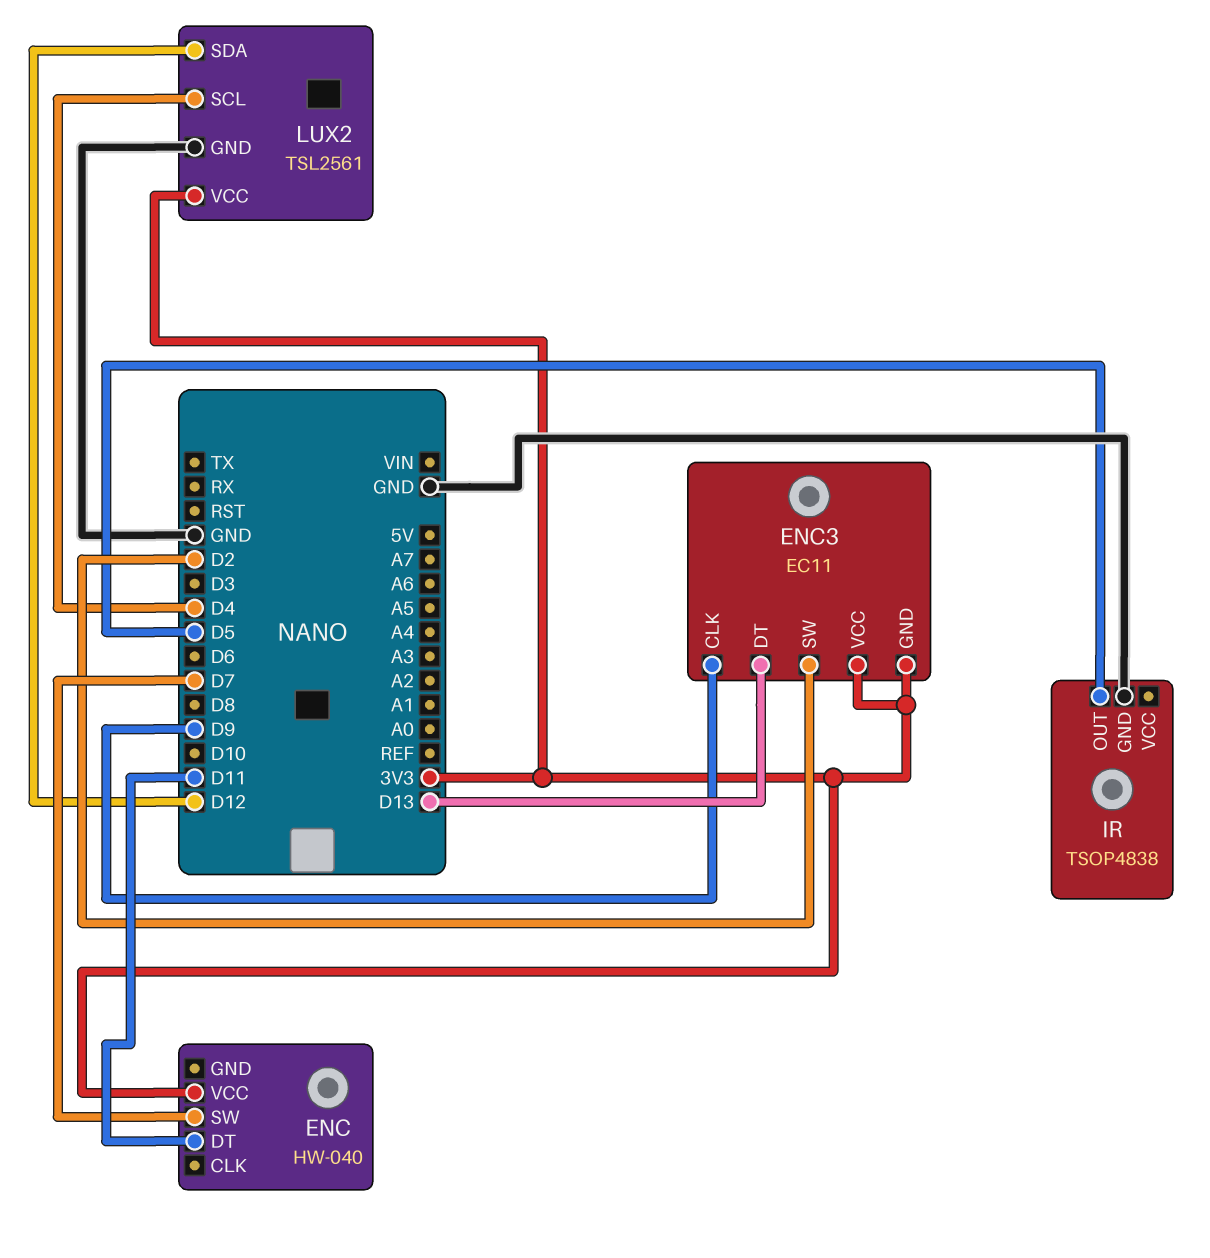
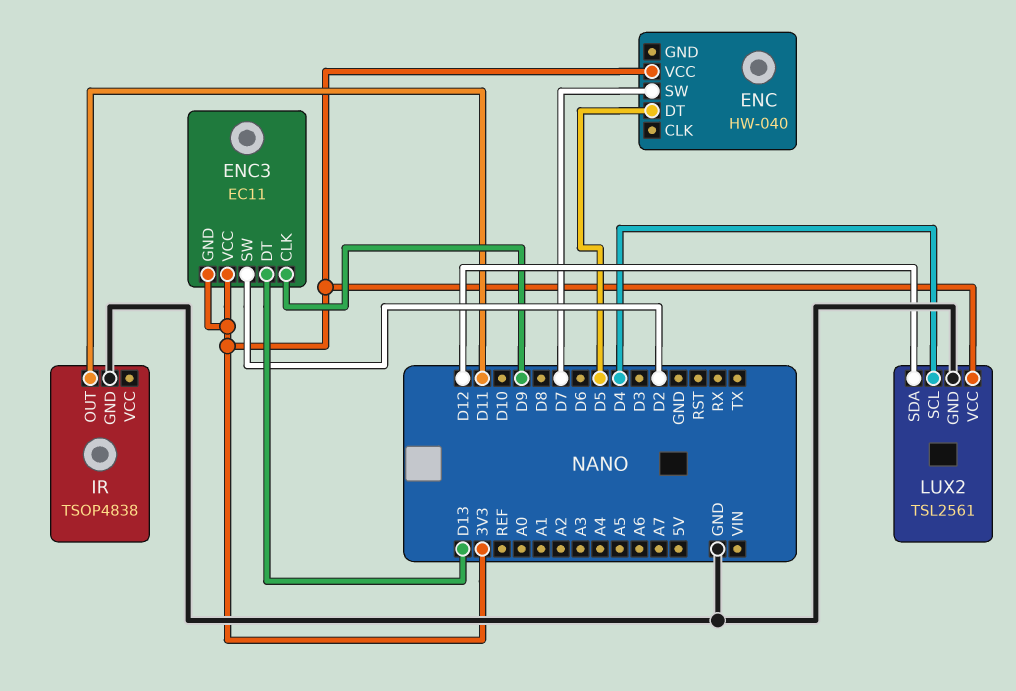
ENC pin DT: D11 -> D5
IR pin OUT: D5 -> D11

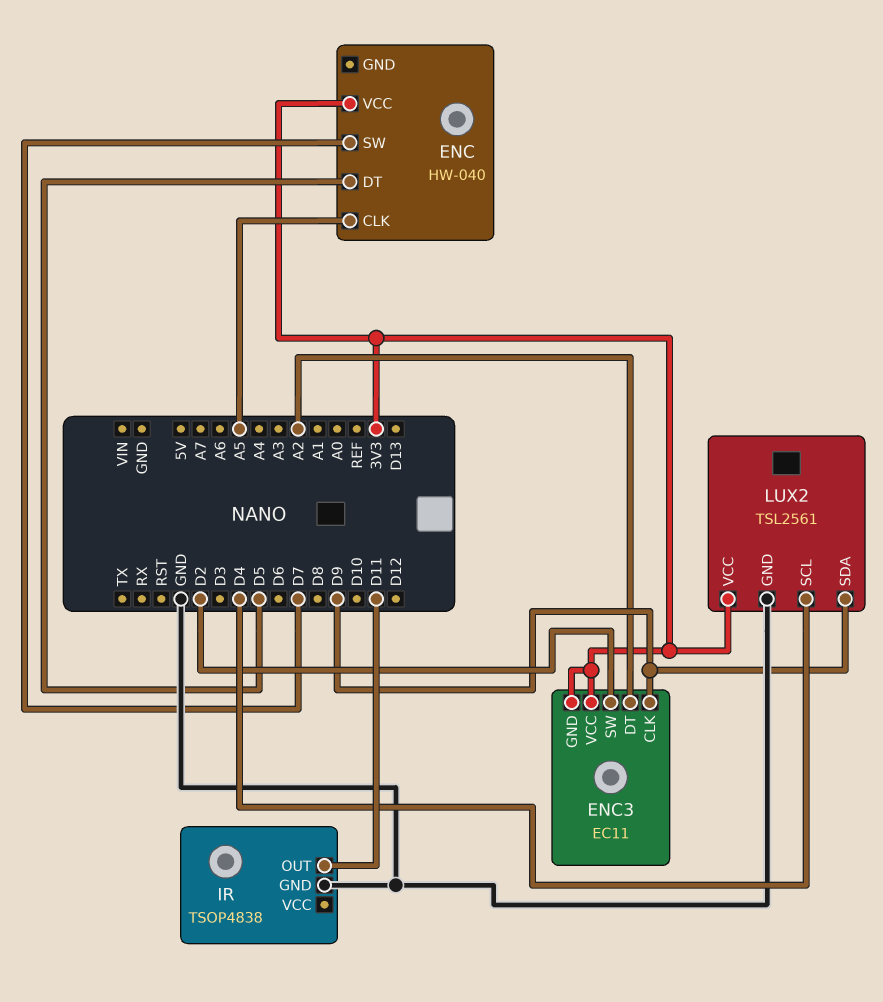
ENC pin CLK: none -> A5
ENC3 pin DT: D13 -> A2
LUX2 pin SDA: D12 -> D9

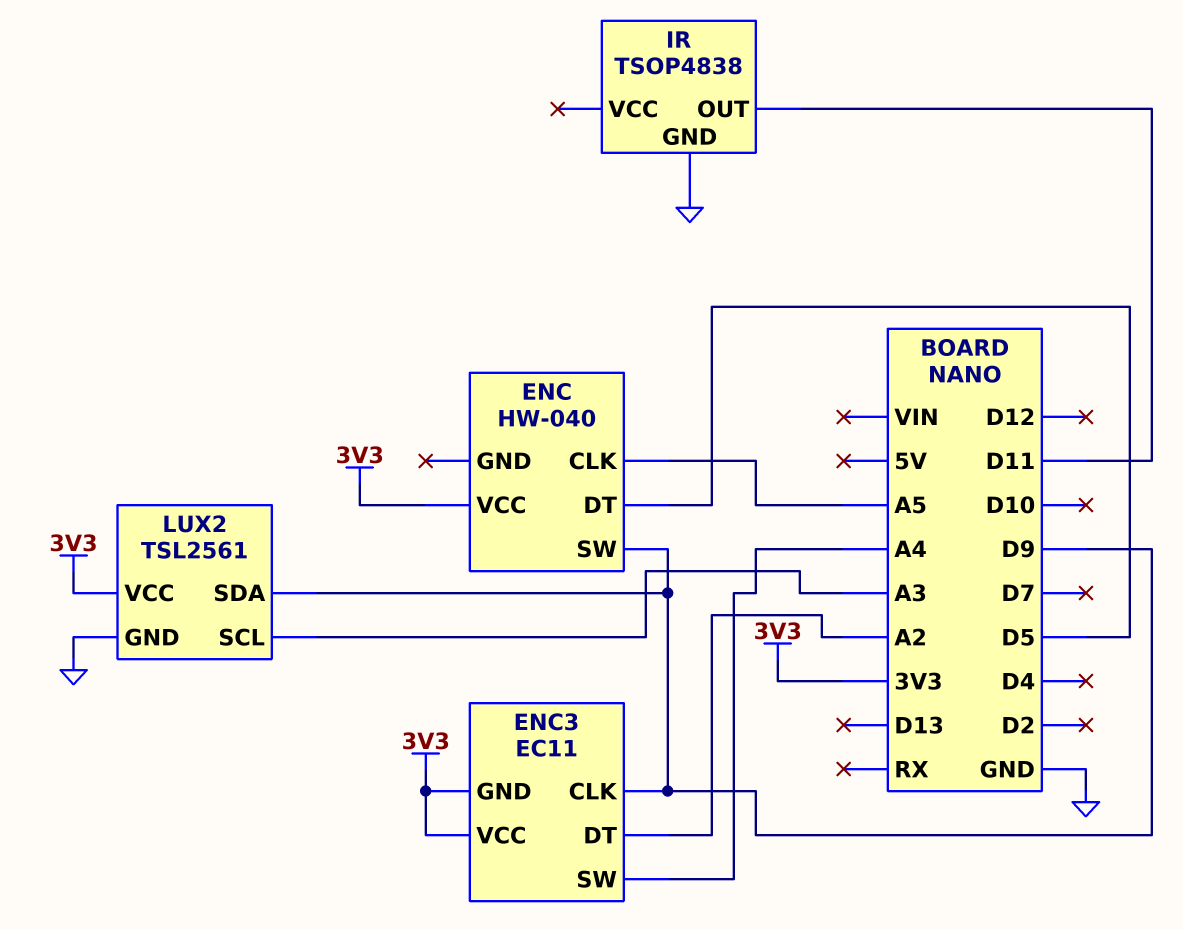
ENC pin SW: D7 -> D9
ENC3 pin SW: D2 -> A4
LUX2 pin SCL: D4 -> A3

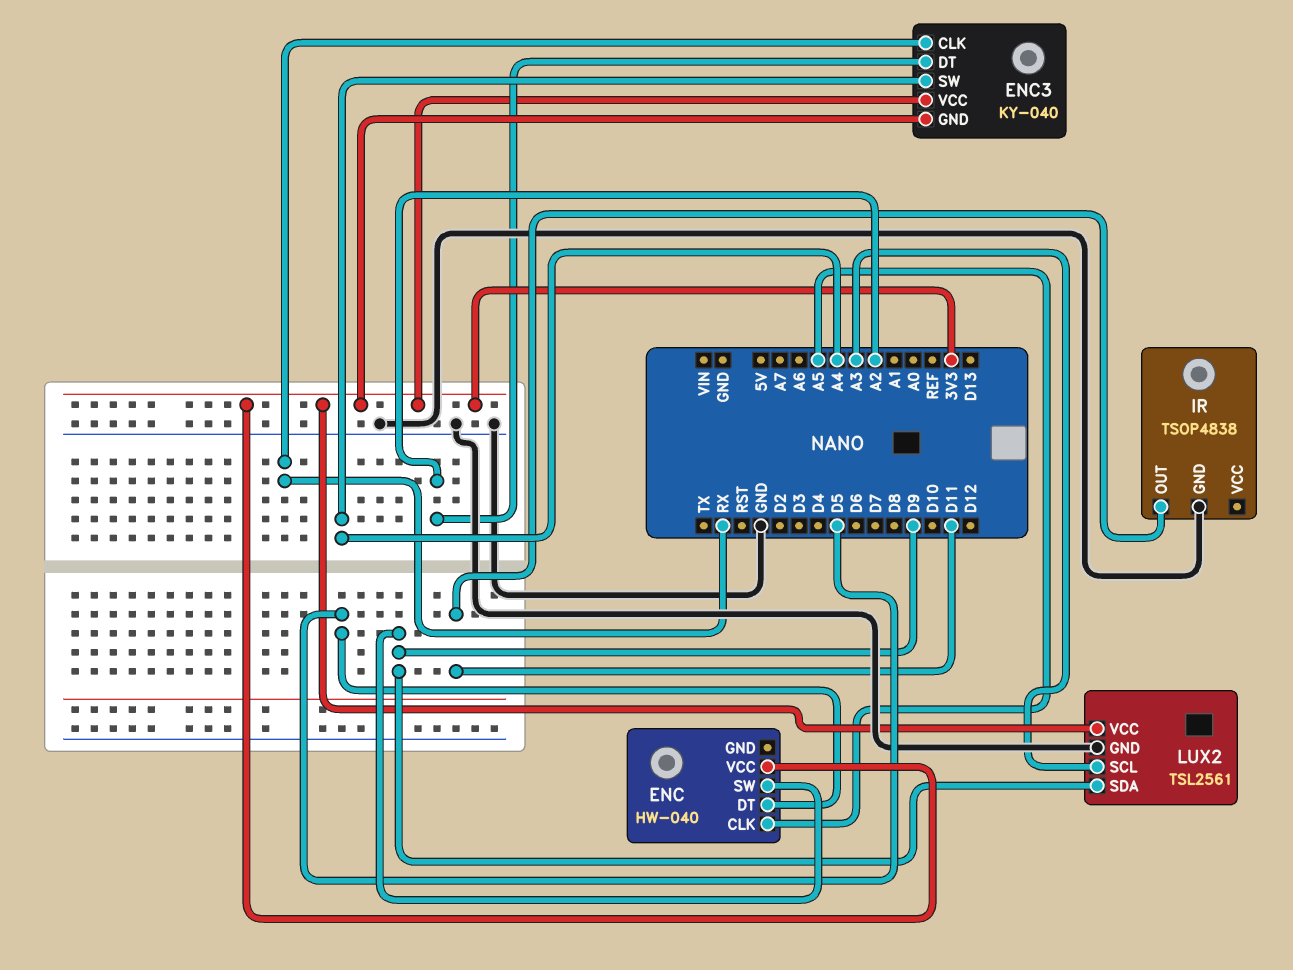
ENC3: EC11 -> KY-040
ENC3 pin CLK: D9 -> RX

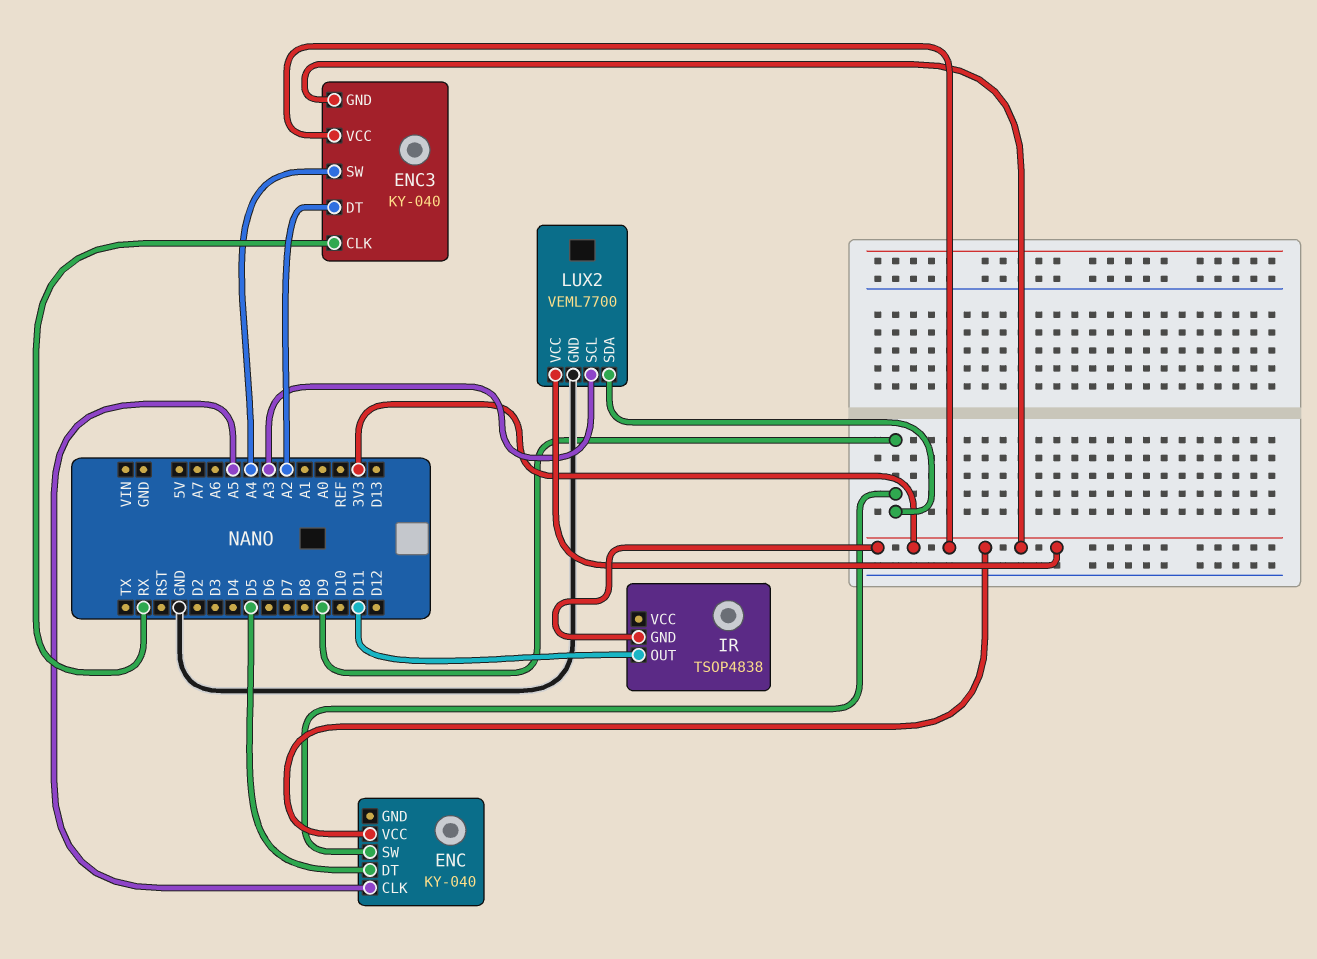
ENC: HW-040 -> KY-040
IR pin GND: GND -> 3V3
LUX2: TSL2561 -> VEML7700

